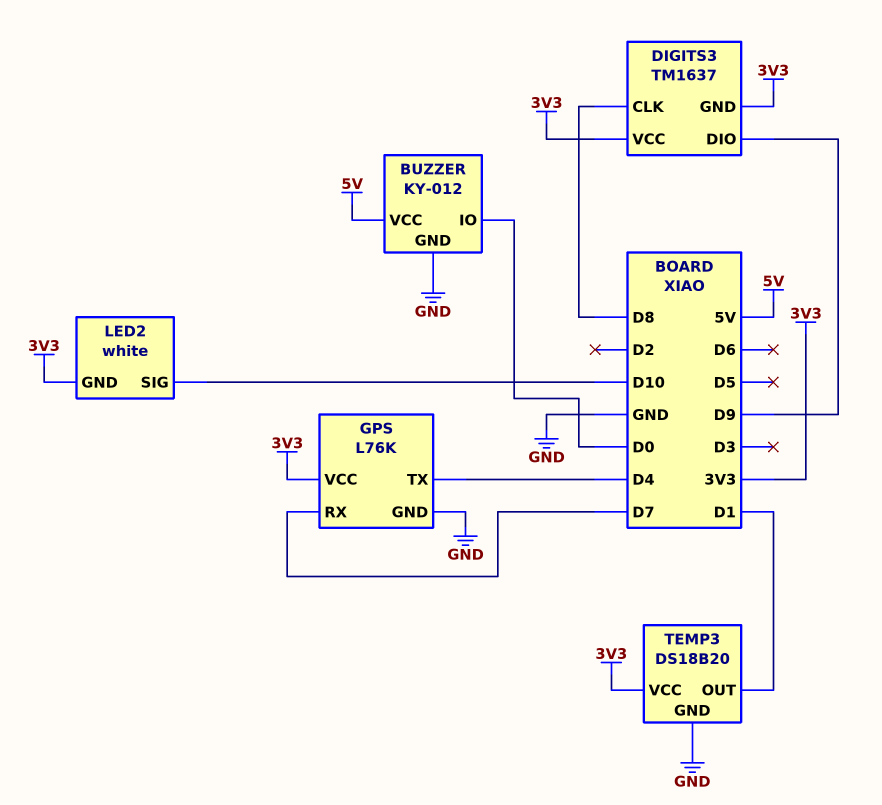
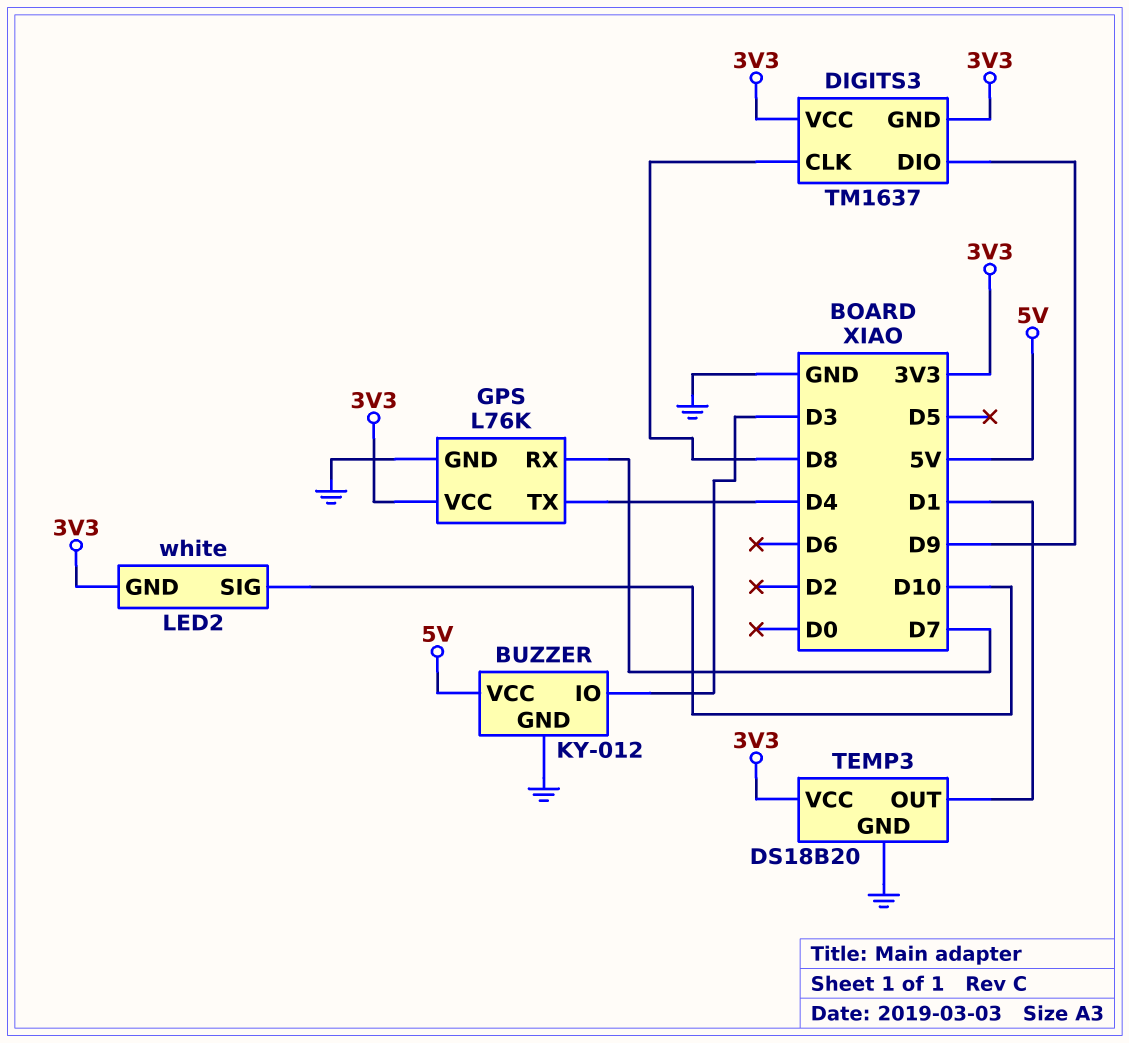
BUZZER pin IO: D0 -> D3

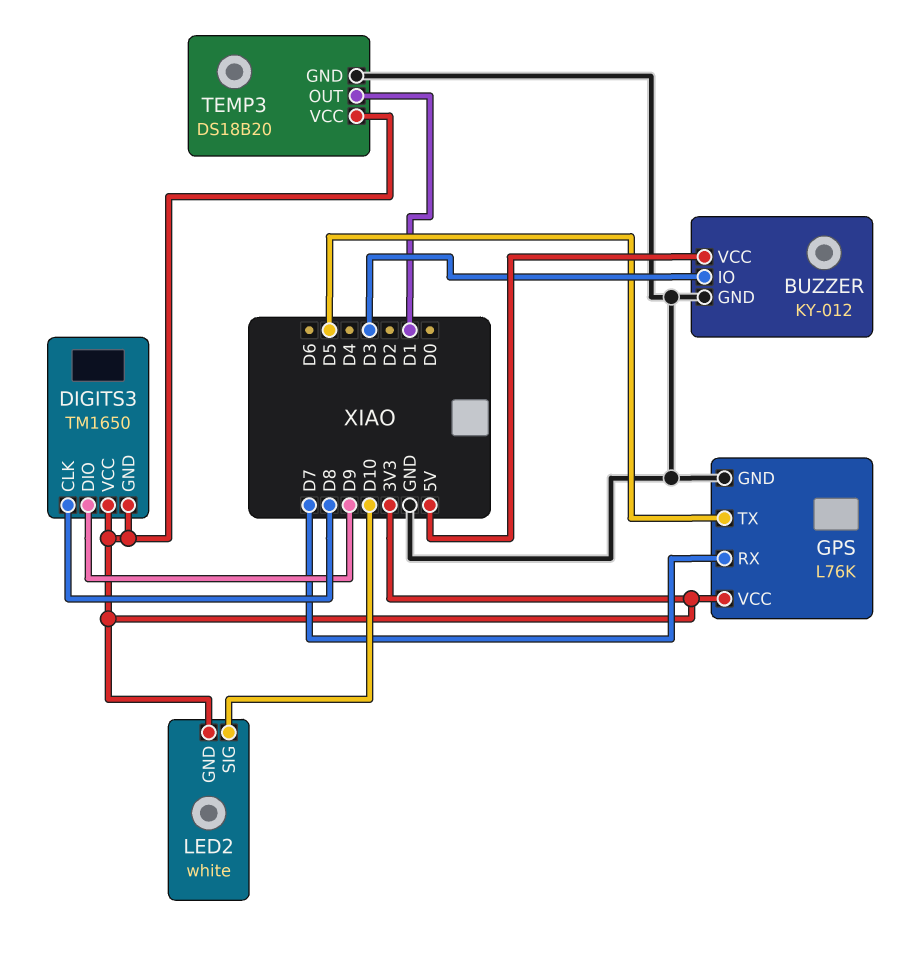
DIGITS3: TM1637 -> TM1650
GPS pin TX: D4 -> D5

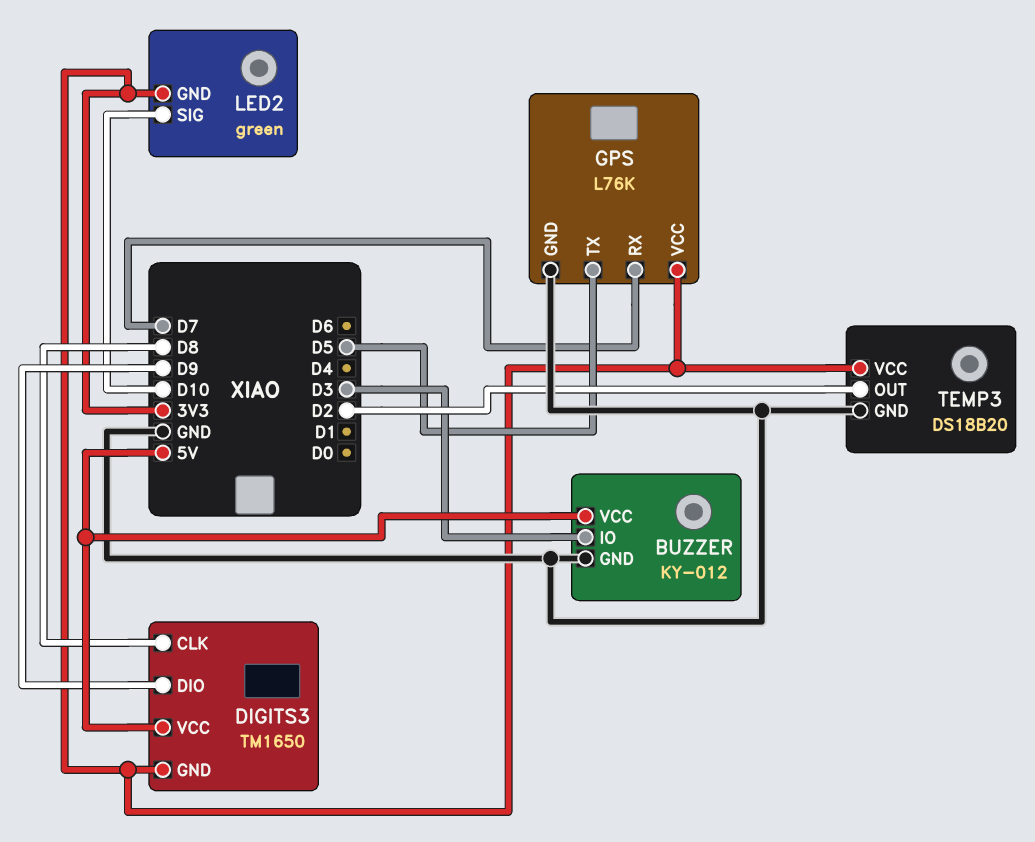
DIGITS3 pin VCC: 3V3 -> 5V
LED2: white -> green
TEMP3 pin OUT: D1 -> D2

